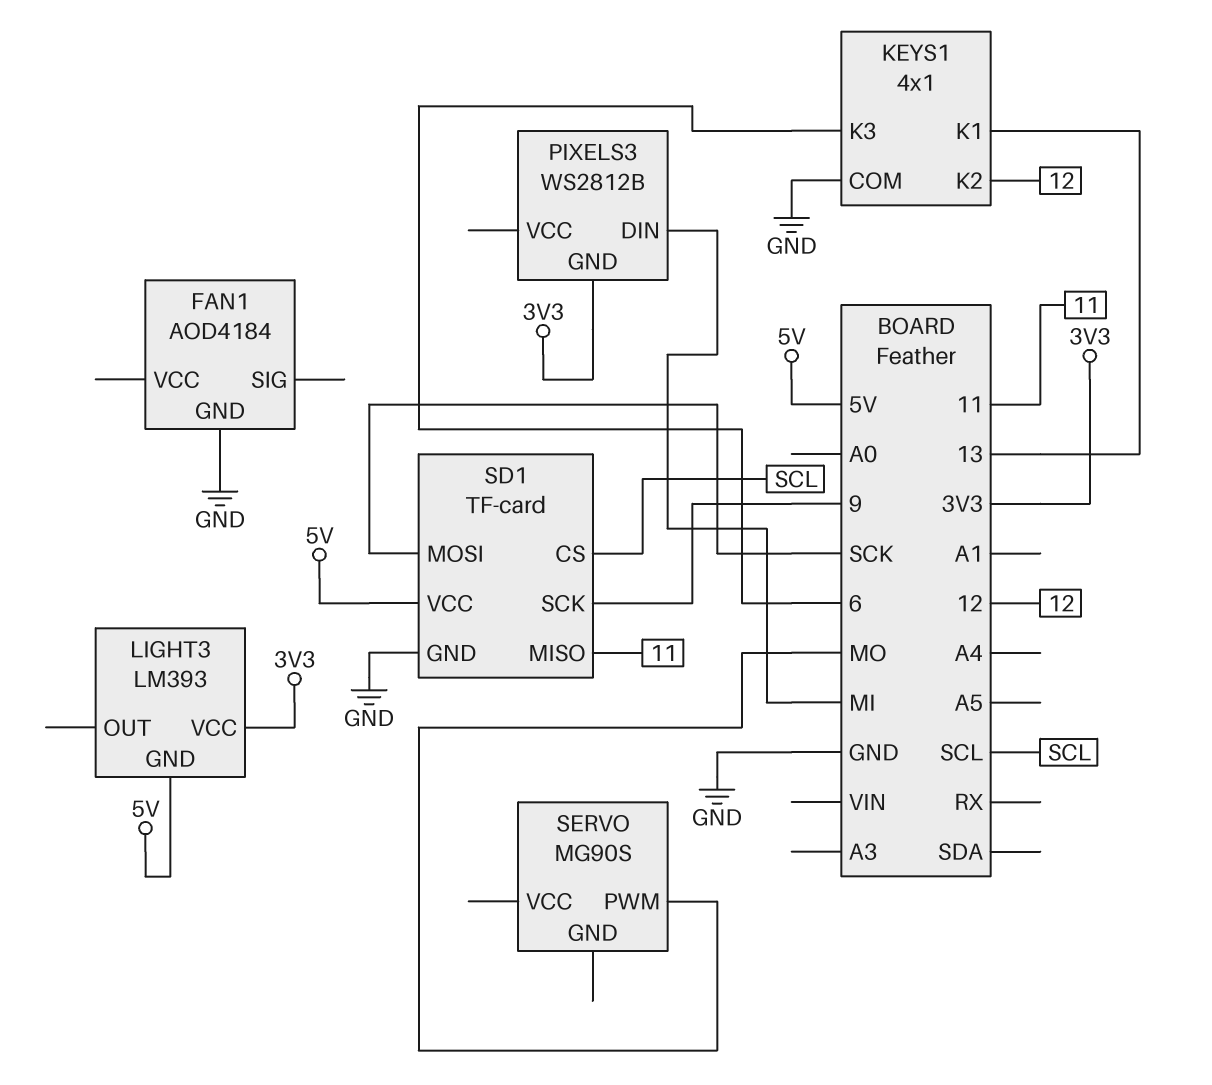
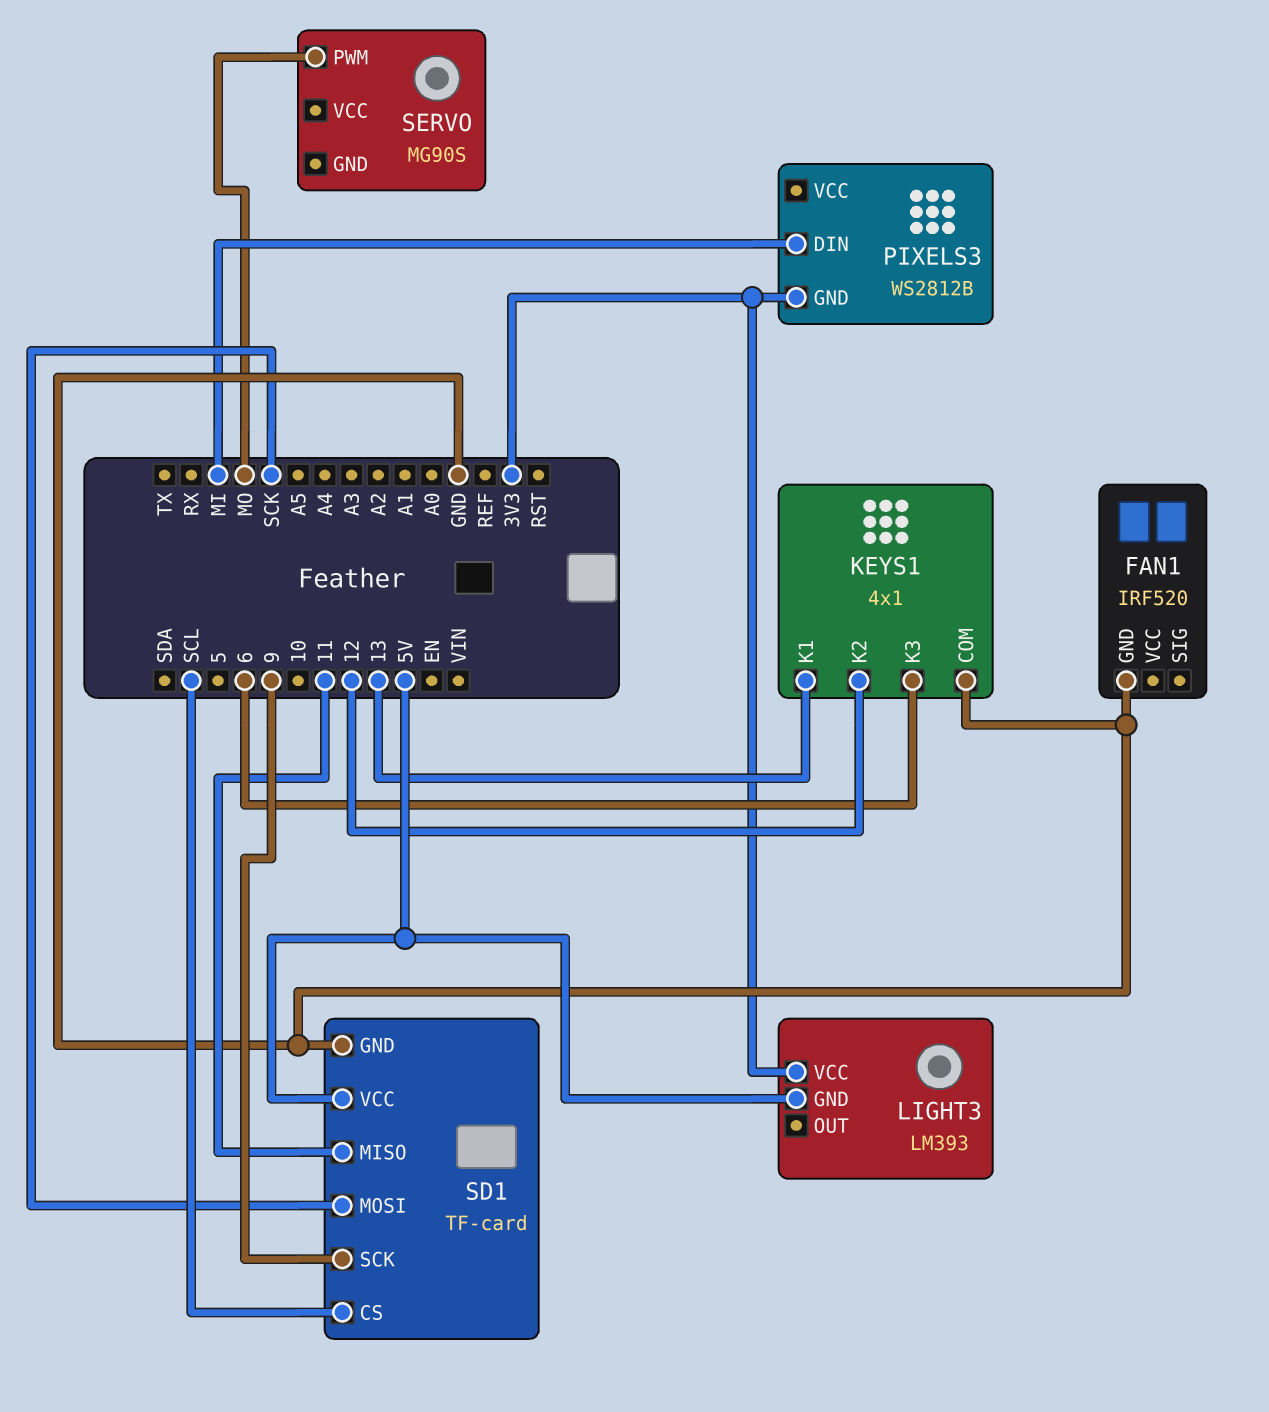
FAN1: AOD4184 -> IRF520

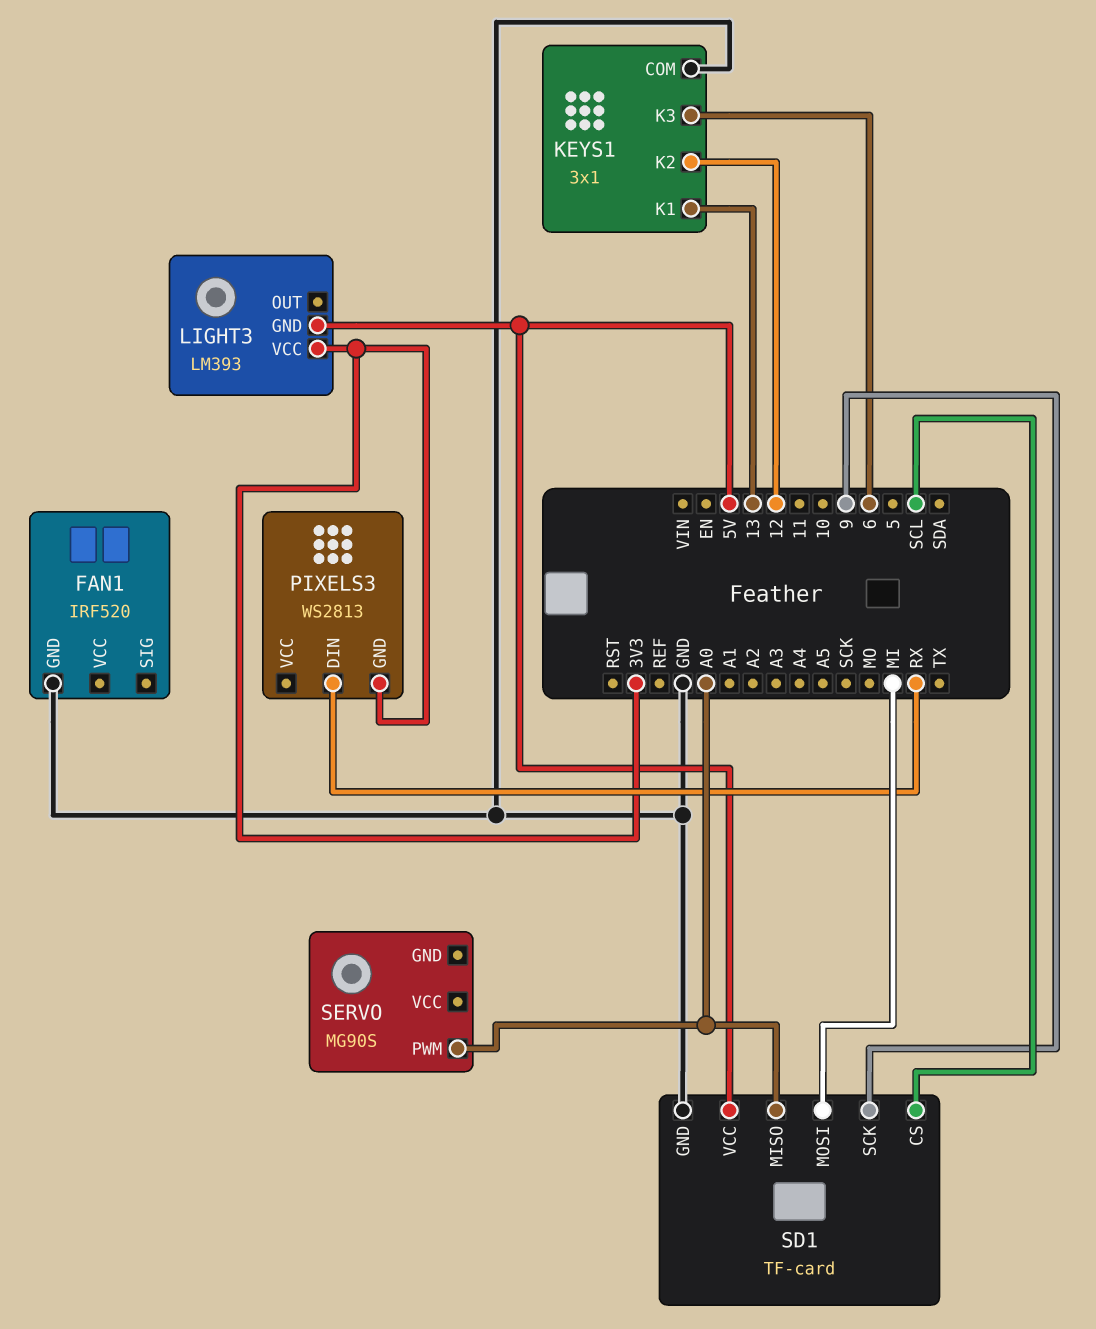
KEYS1: 4x1 -> 3x1
PIXELS3: WS2812B -> WS2813
PIXELS3 pin DIN: MI -> RX
SD1 pin MISO: 11 -> A0
SD1 pin MOSI: SCK -> MI
SERVO pin PWM: MO -> A0

